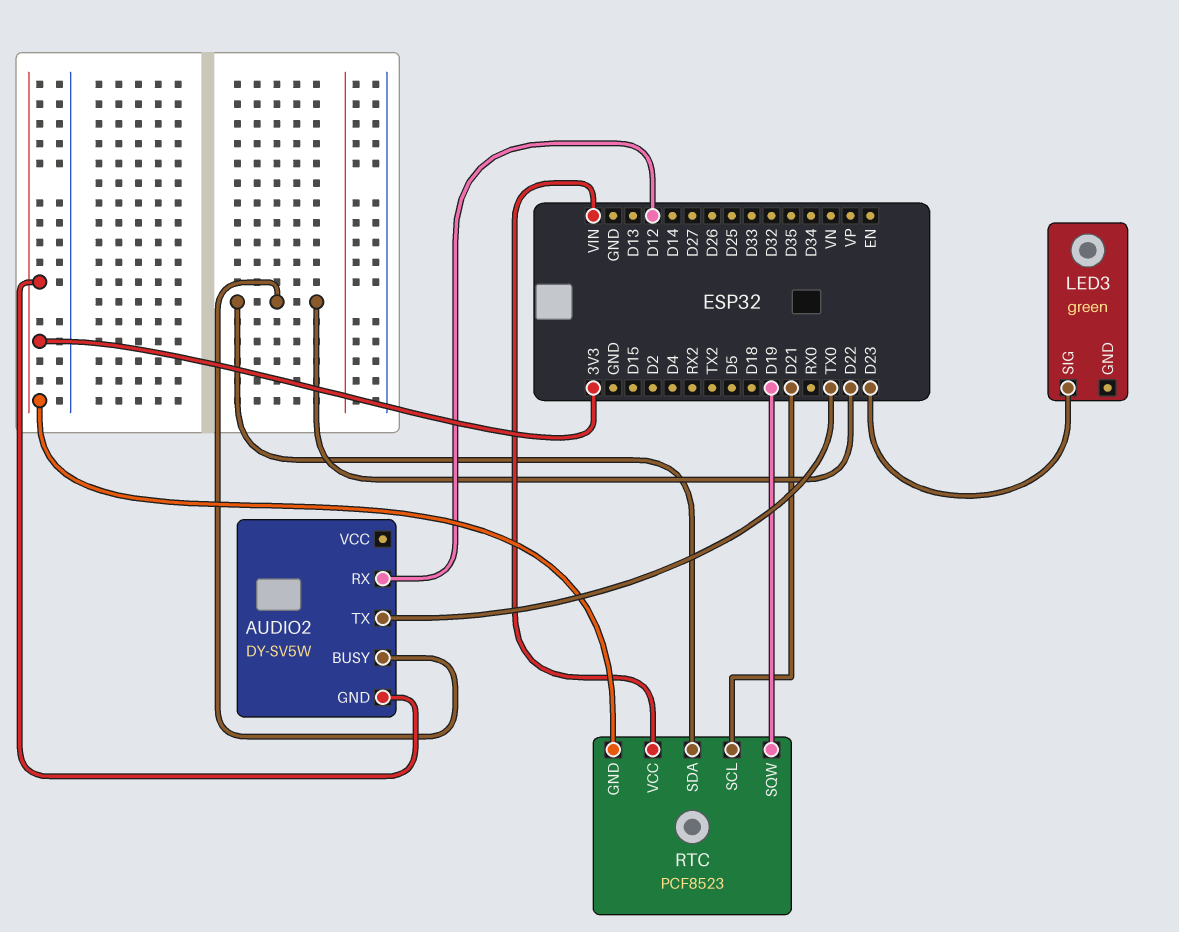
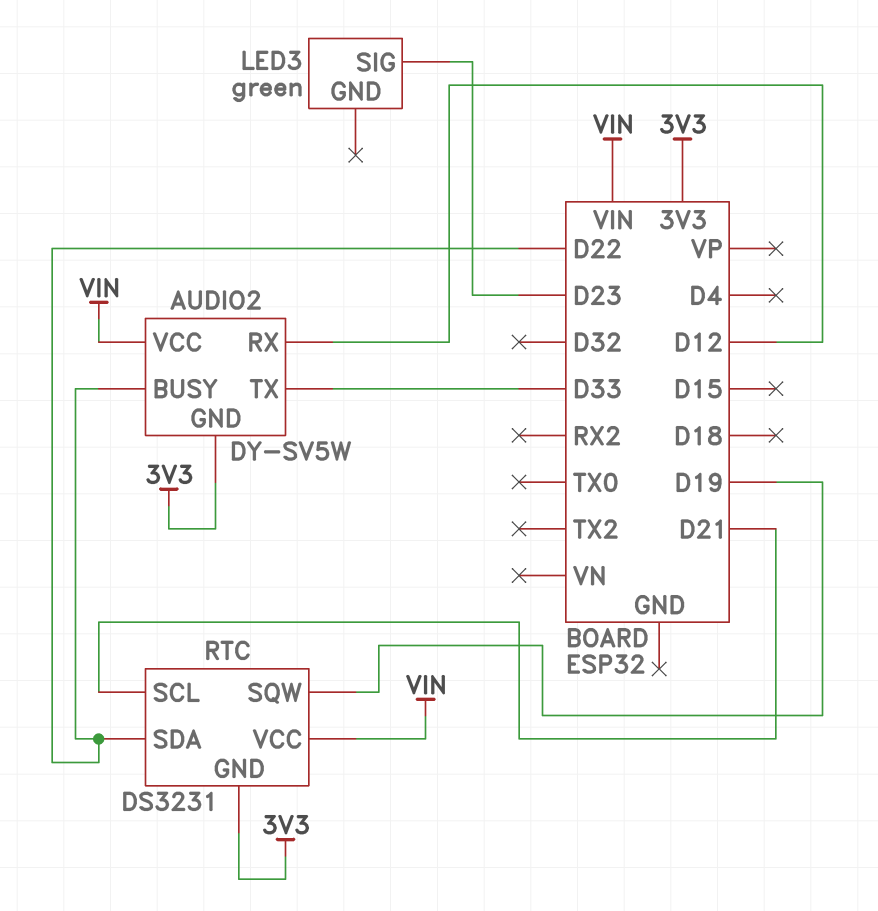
AUDIO2 pin TX: TX0 -> D33
AUDIO2 pin VCC: none -> VIN
RTC: PCF8523 -> DS3231

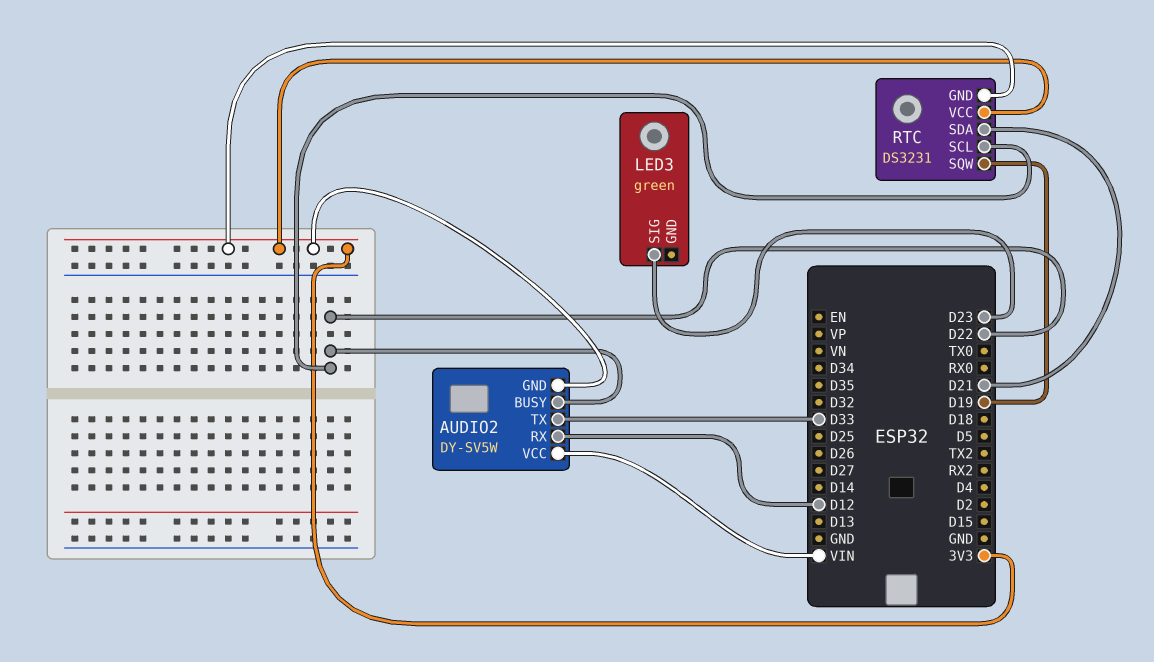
RTC pin SCL: D21 -> D22
RTC pin SDA: D22 -> D21
RTC pin VCC: VIN -> 3V3

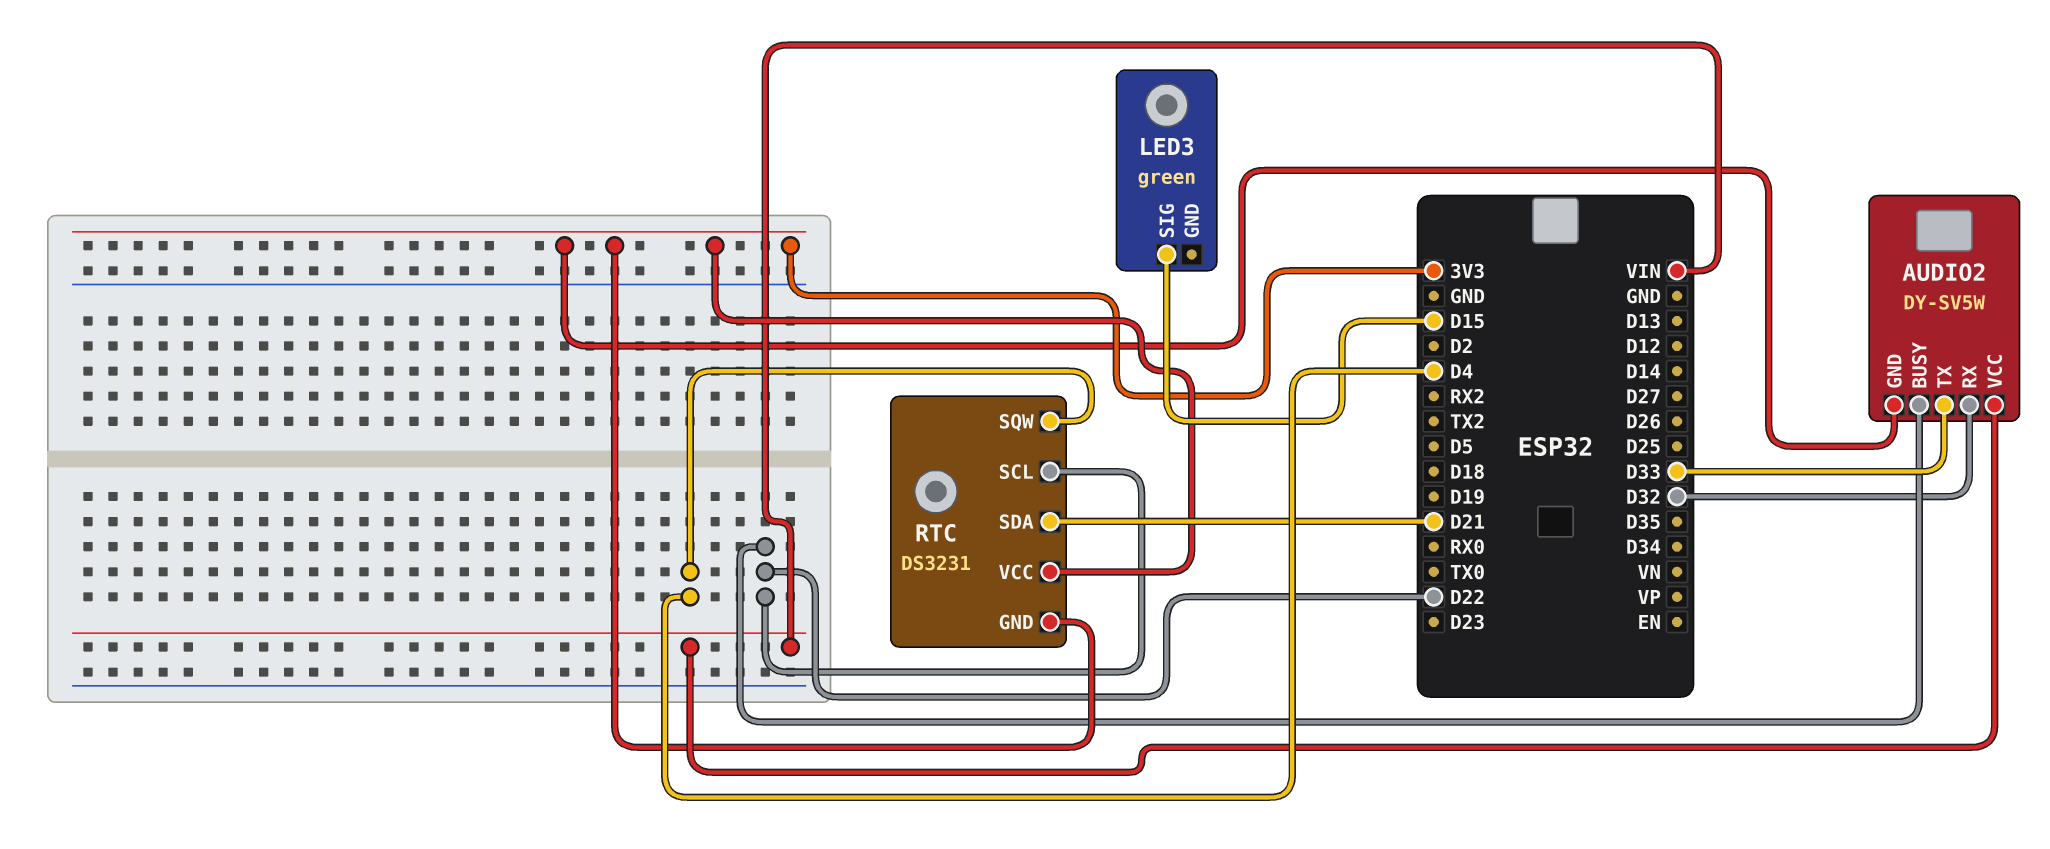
AUDIO2 pin RX: D12 -> D32
LED3 pin SIG: D23 -> D15
RTC pin SQW: D19 -> D4

